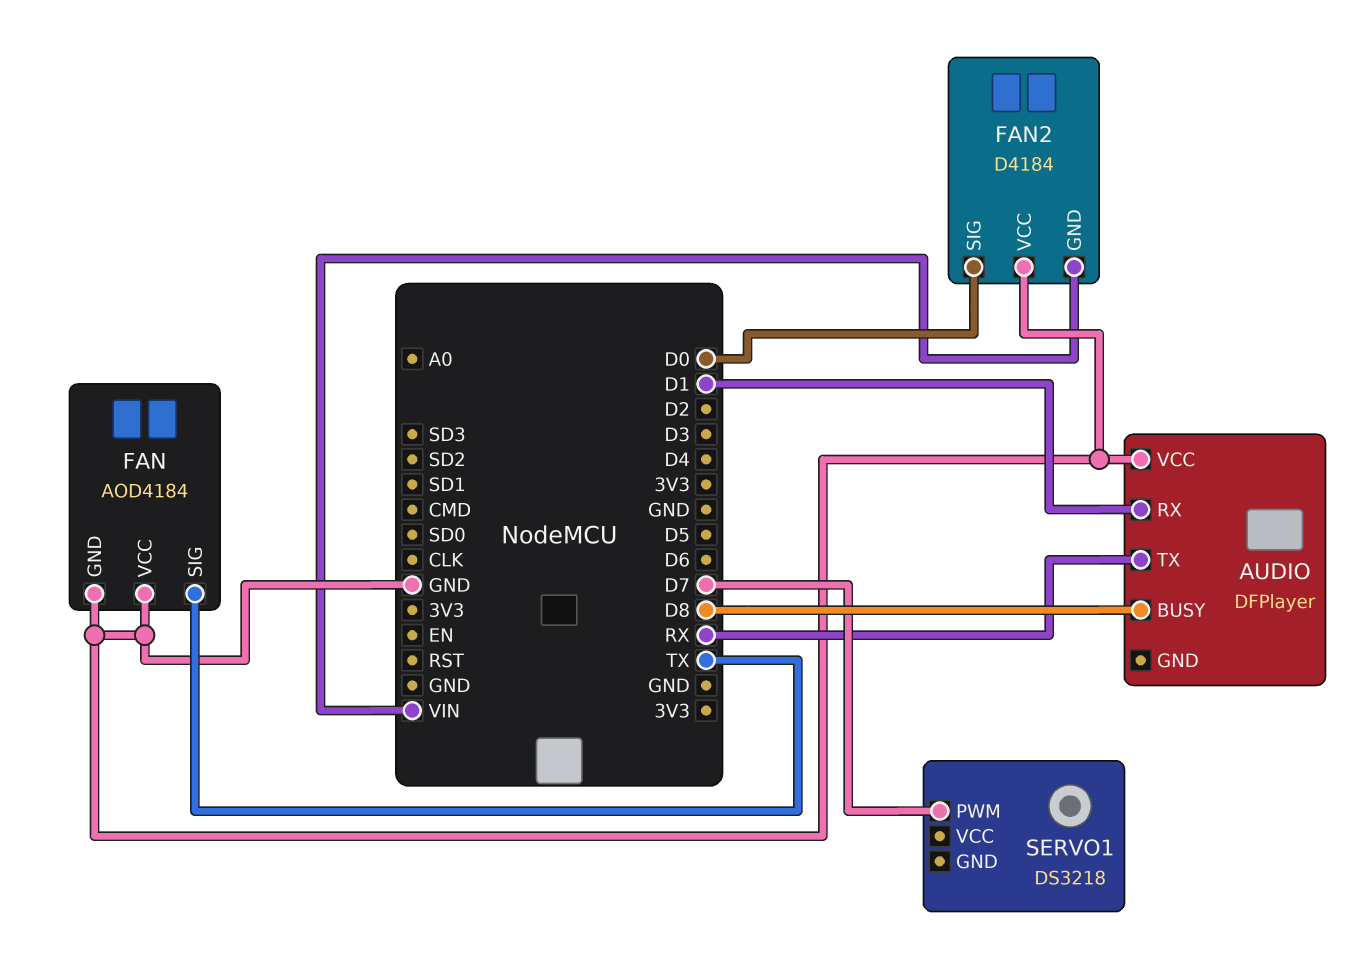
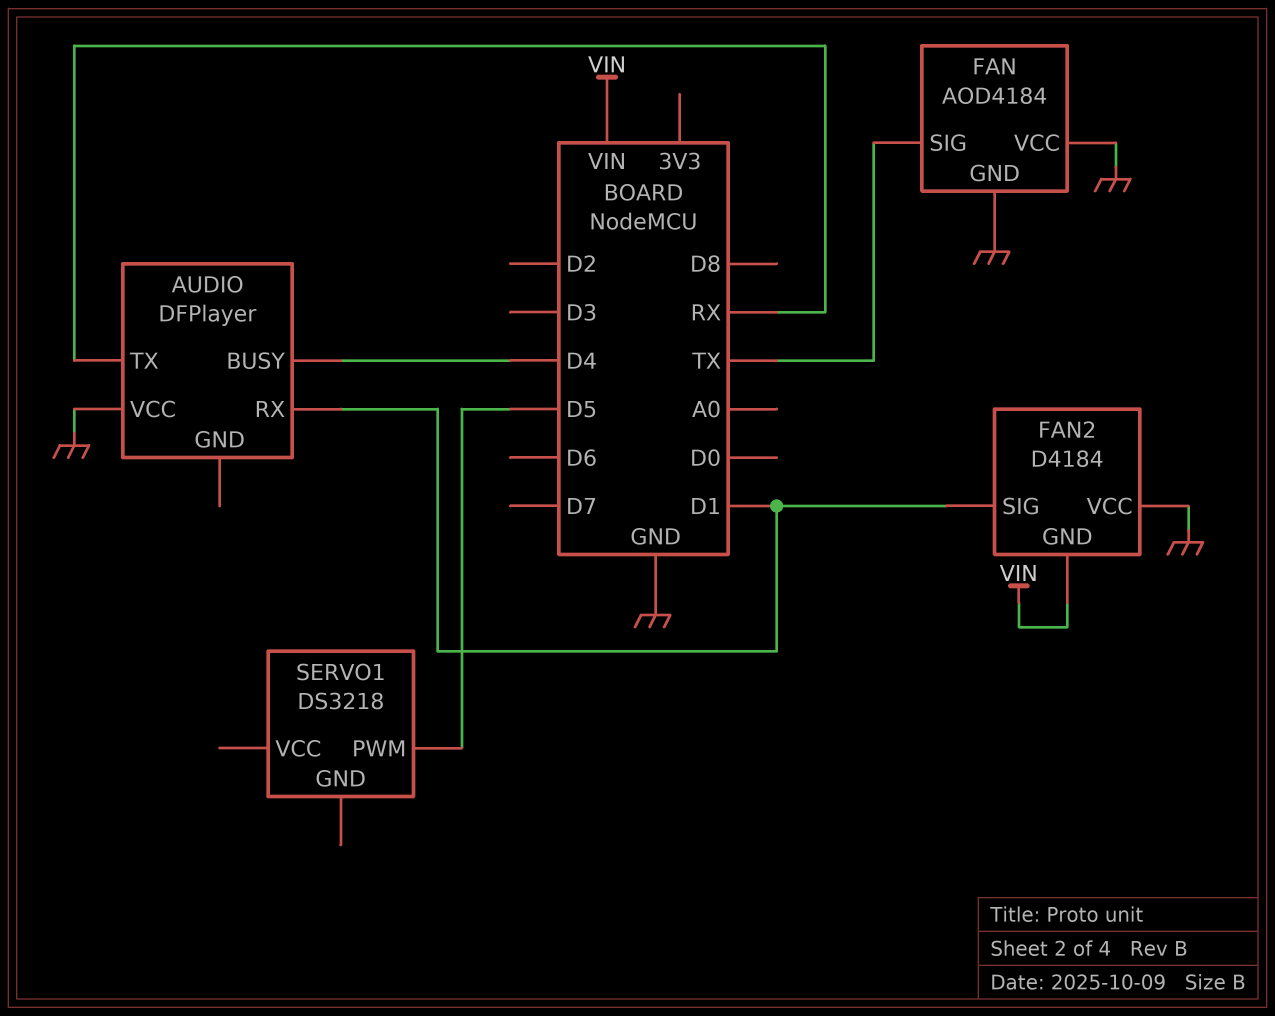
AUDIO pin BUSY: D8 -> D4
FAN2 pin SIG: D0 -> D1
SERVO1 pin PWM: D7 -> D5

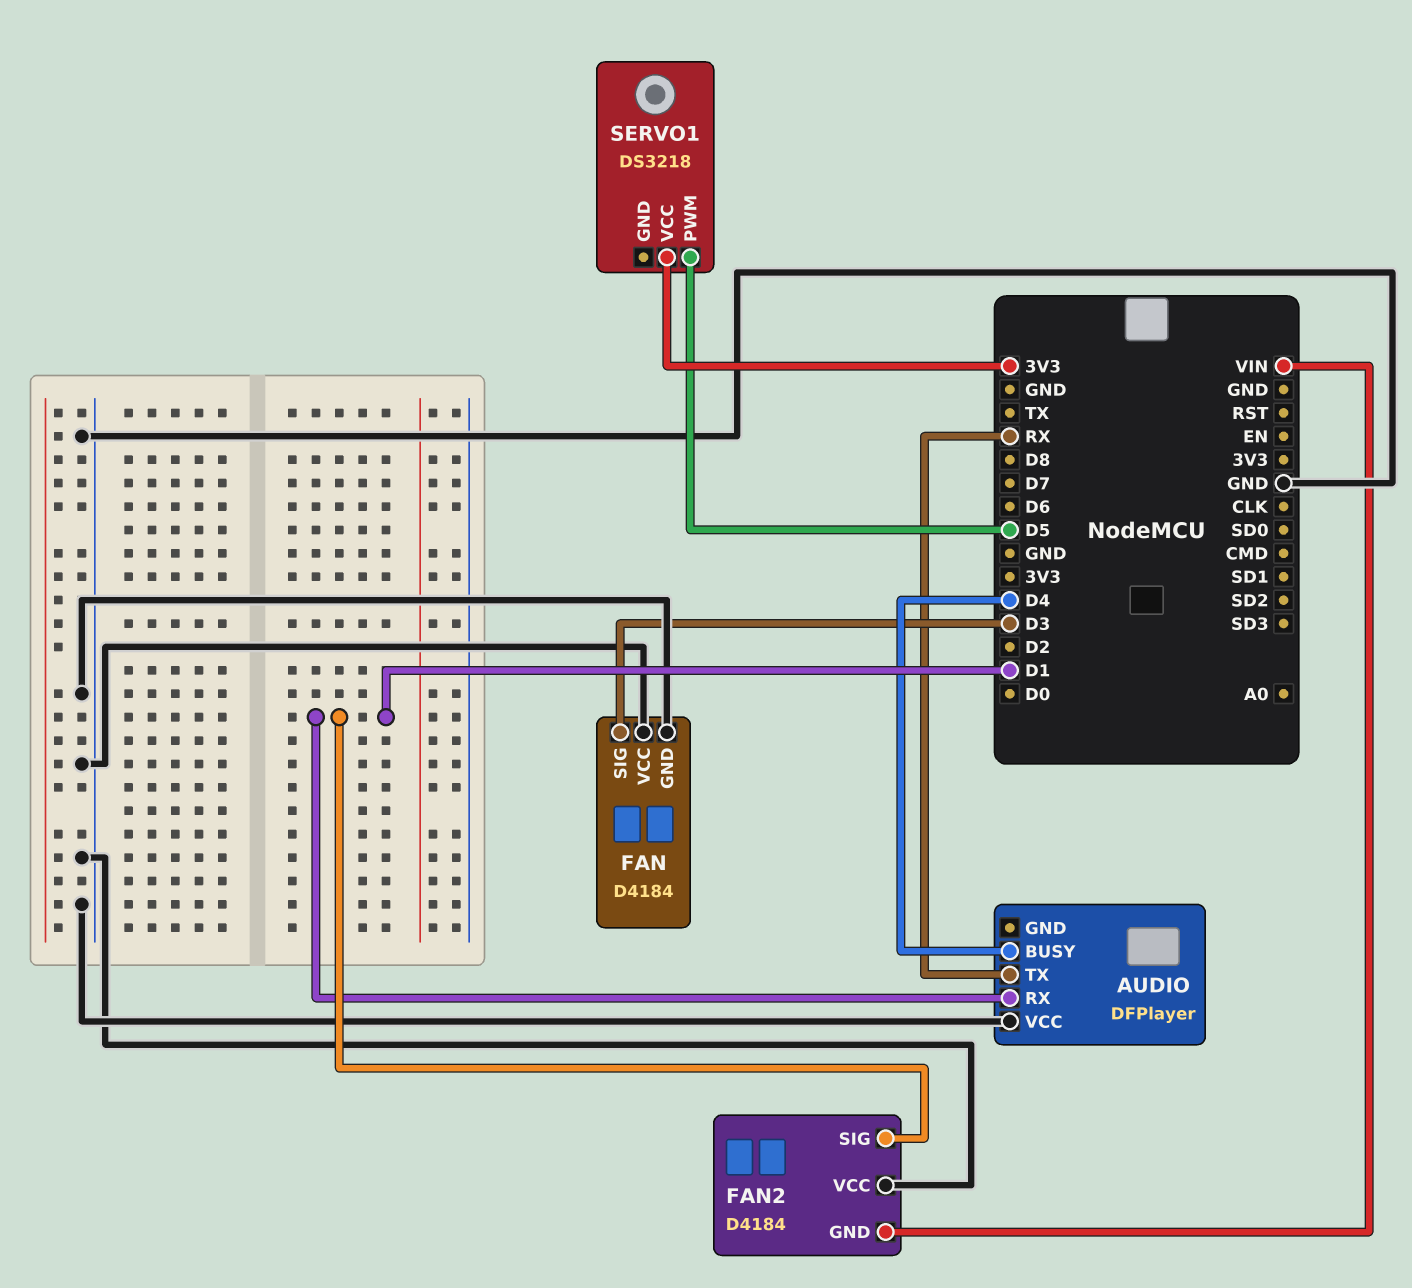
FAN: AOD4184 -> D4184
FAN pin SIG: TX -> D3
SERVO1 pin VCC: none -> 3V3

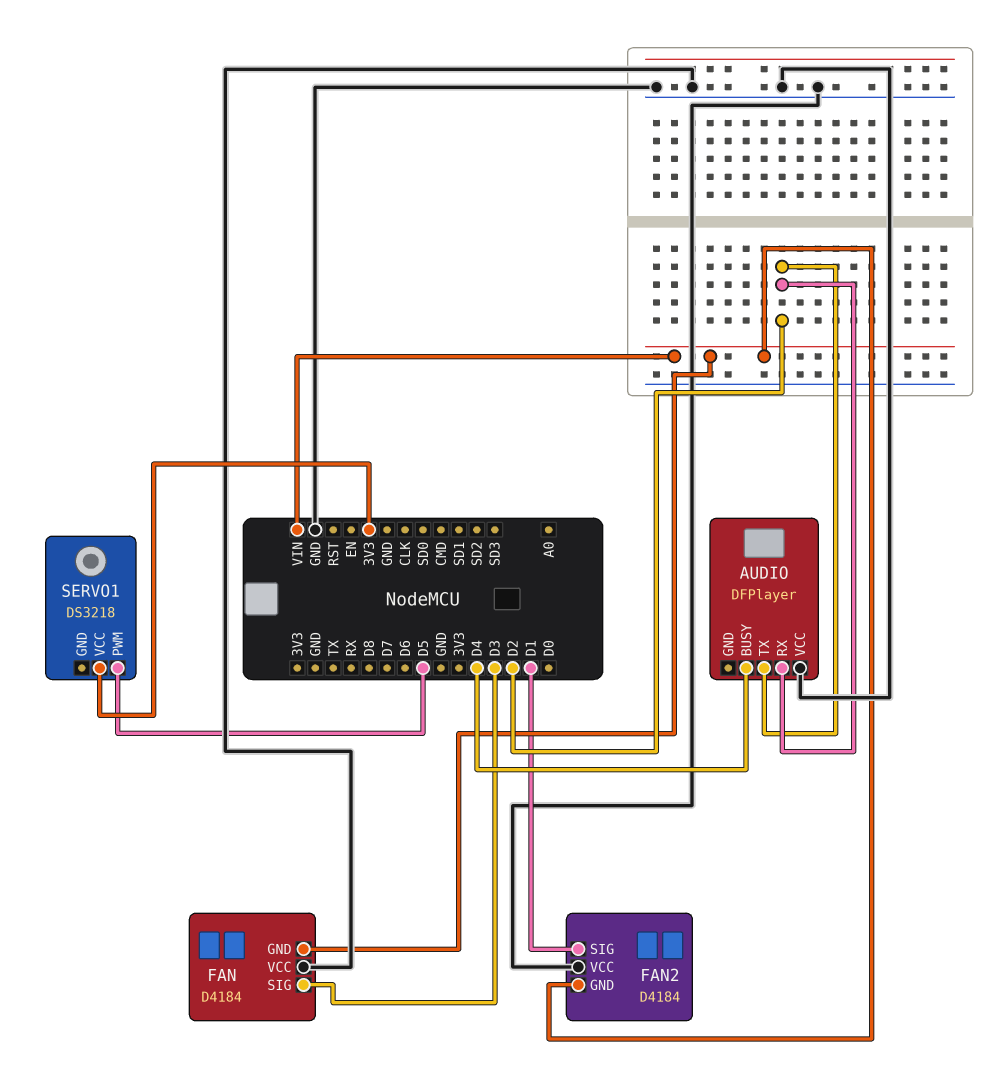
AUDIO pin RX: D1 -> D2
AUDIO pin TX: RX -> D2
FAN pin GND: GND -> VIN

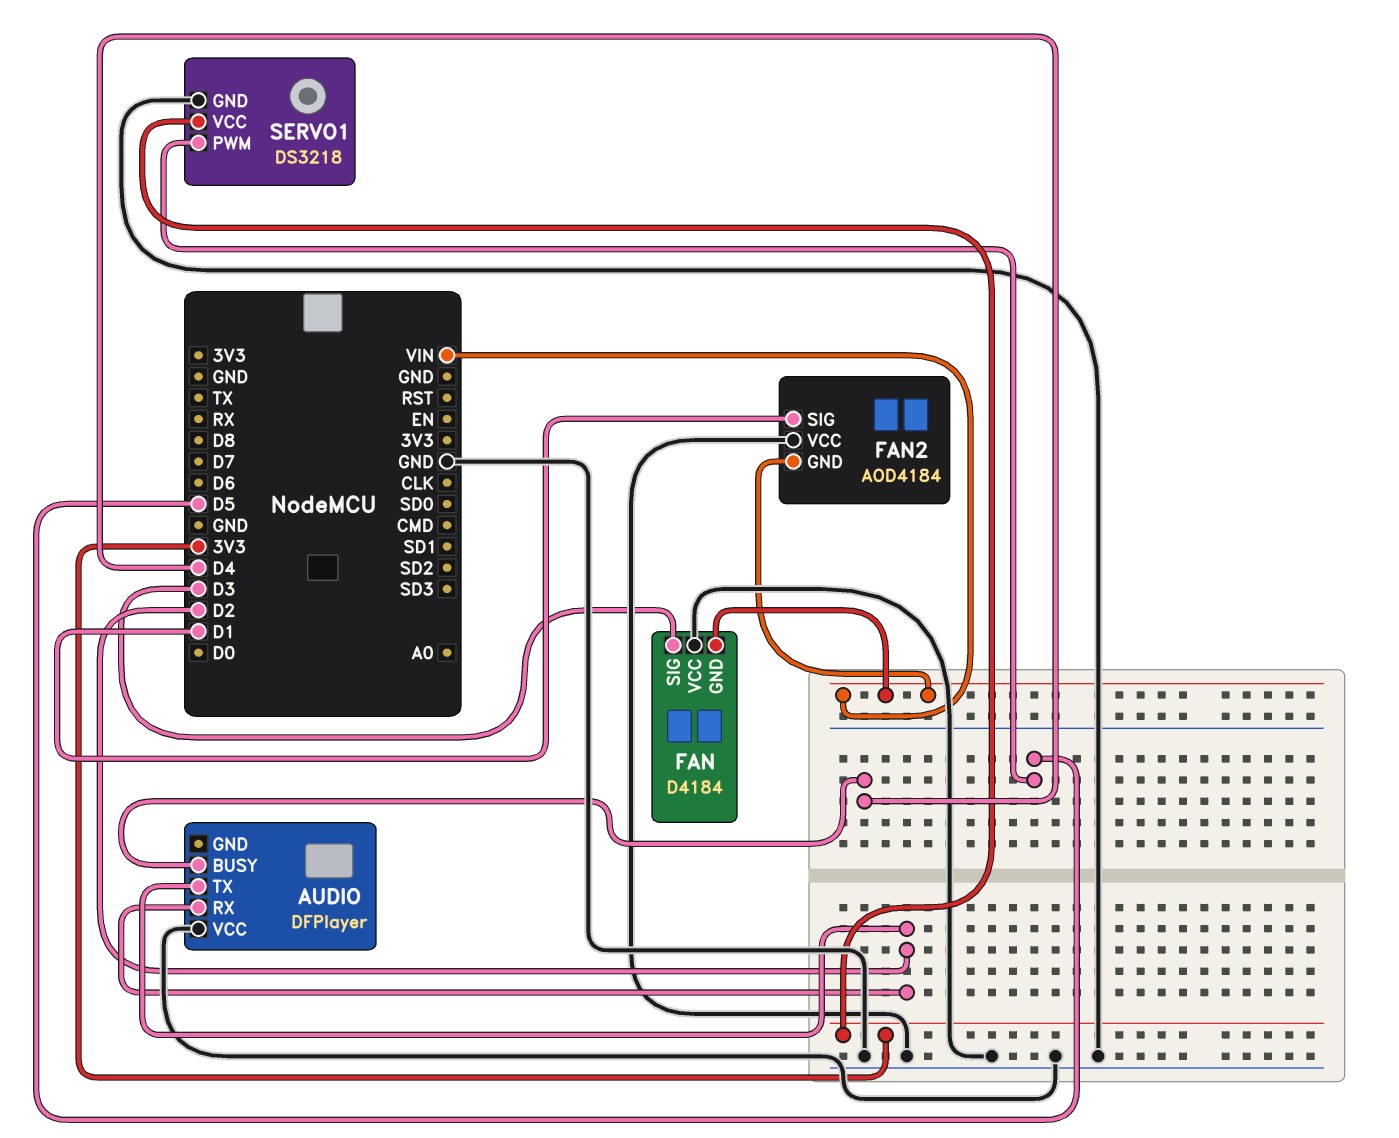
FAN2: D4184 -> AOD4184
SERVO1 pin GND: none -> GND

